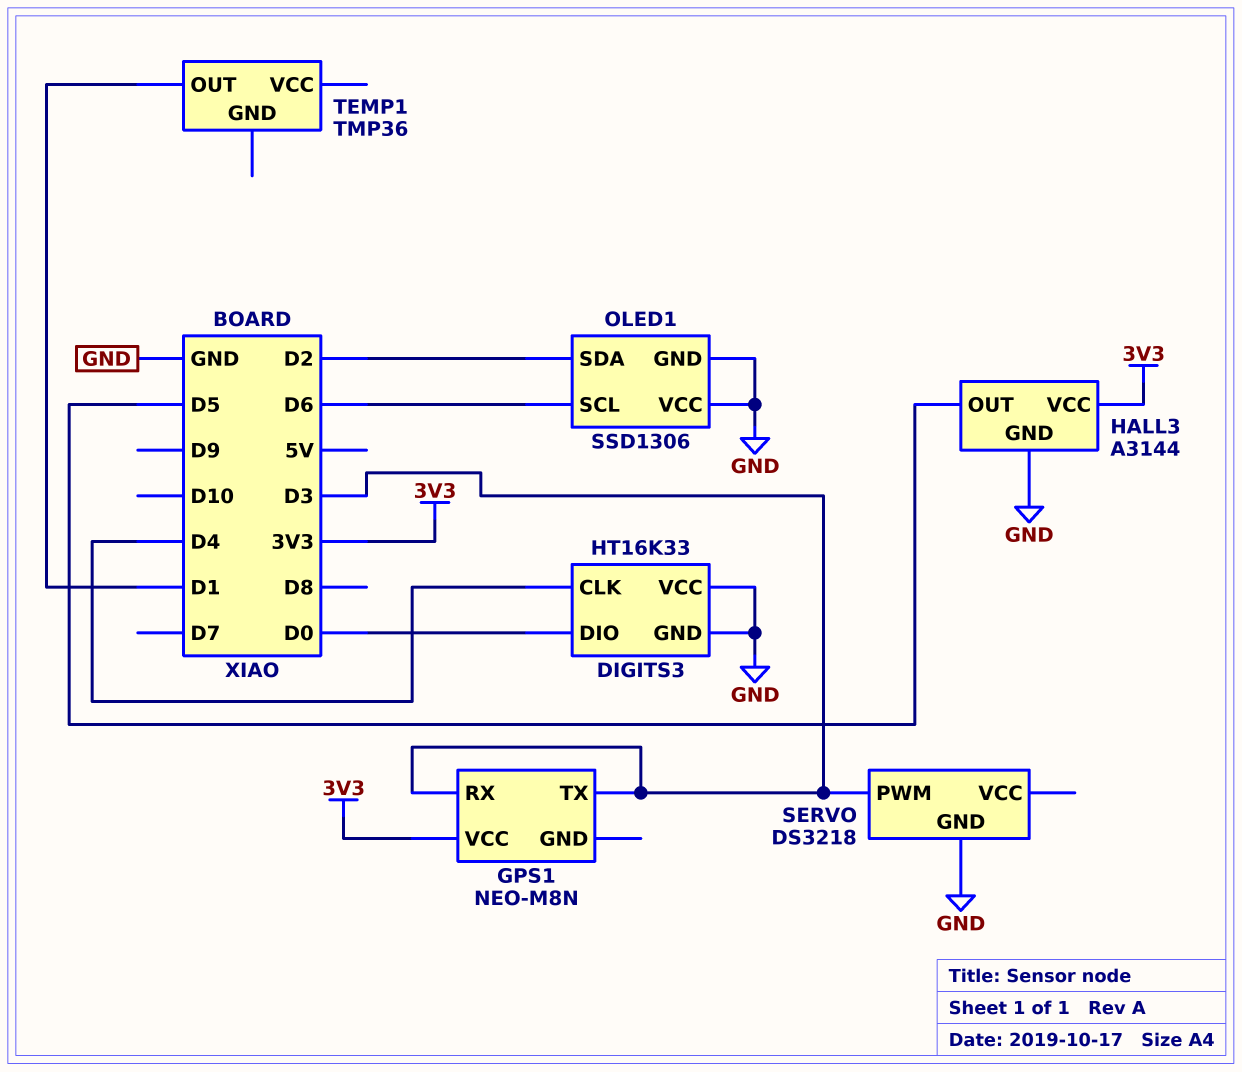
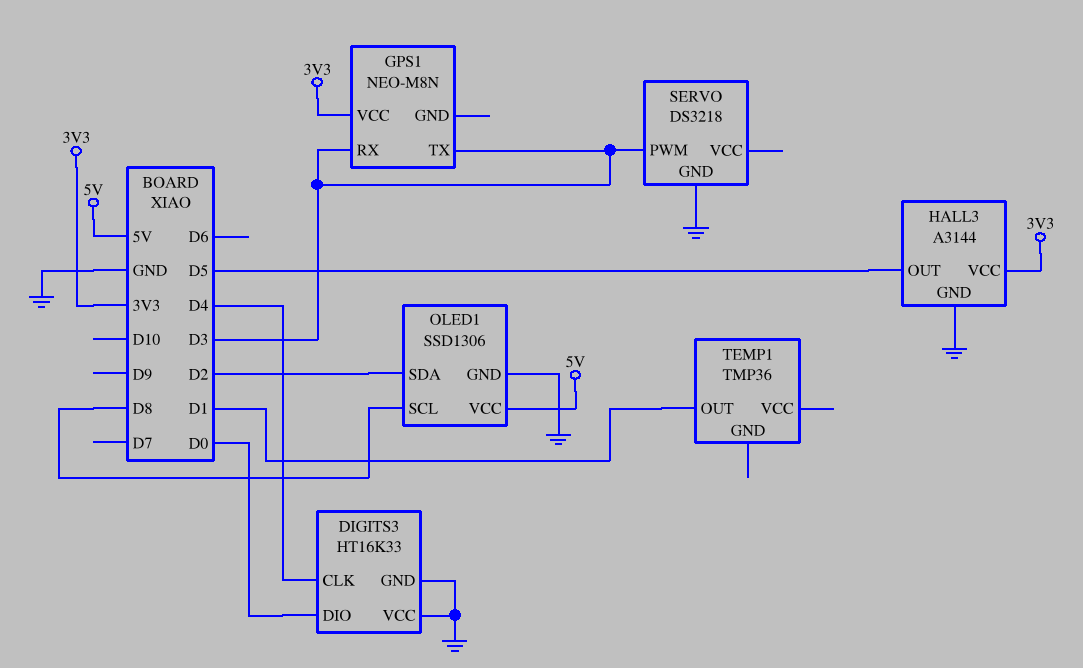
OLED1 pin SCL: D6 -> D8
OLED1 pin VCC: GND -> 5V

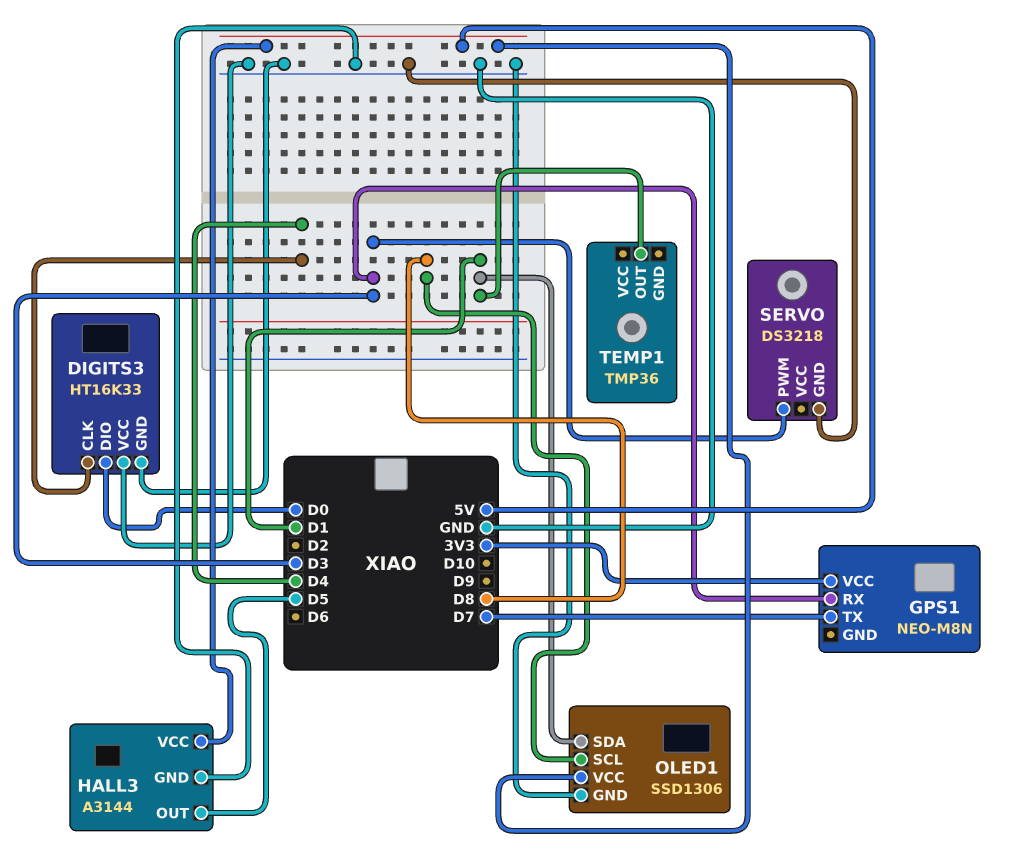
GPS1 pin TX: D3 -> D7
HALL3 pin VCC: 3V3 -> 5V
OLED1 pin SDA: D2 -> D1

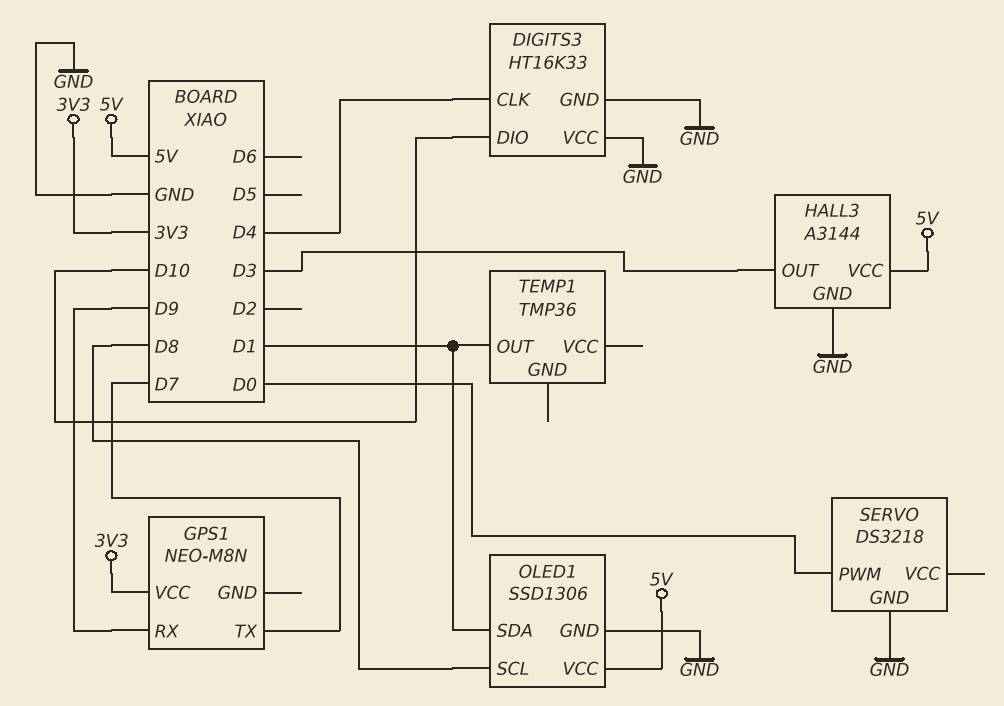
DIGITS3 pin DIO: D0 -> D10
GPS1 pin RX: D3 -> D9
HALL3 pin OUT: D5 -> D3
SERVO pin PWM: D3 -> D0

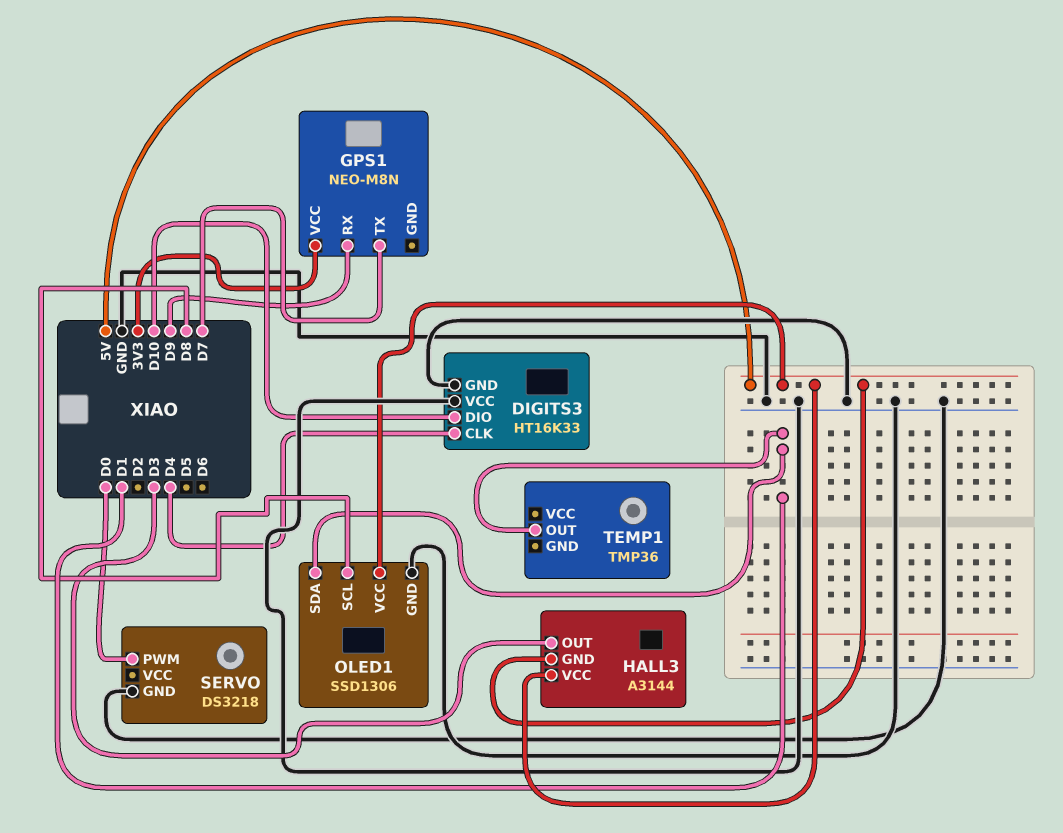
HALL3 pin GND: GND -> 5V

